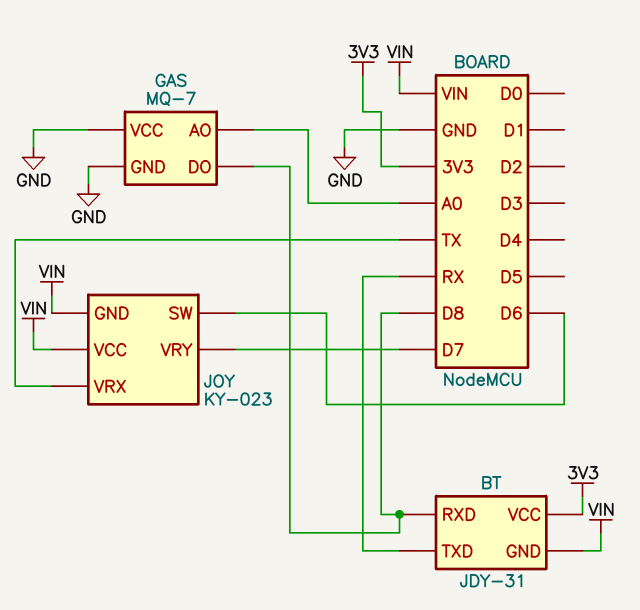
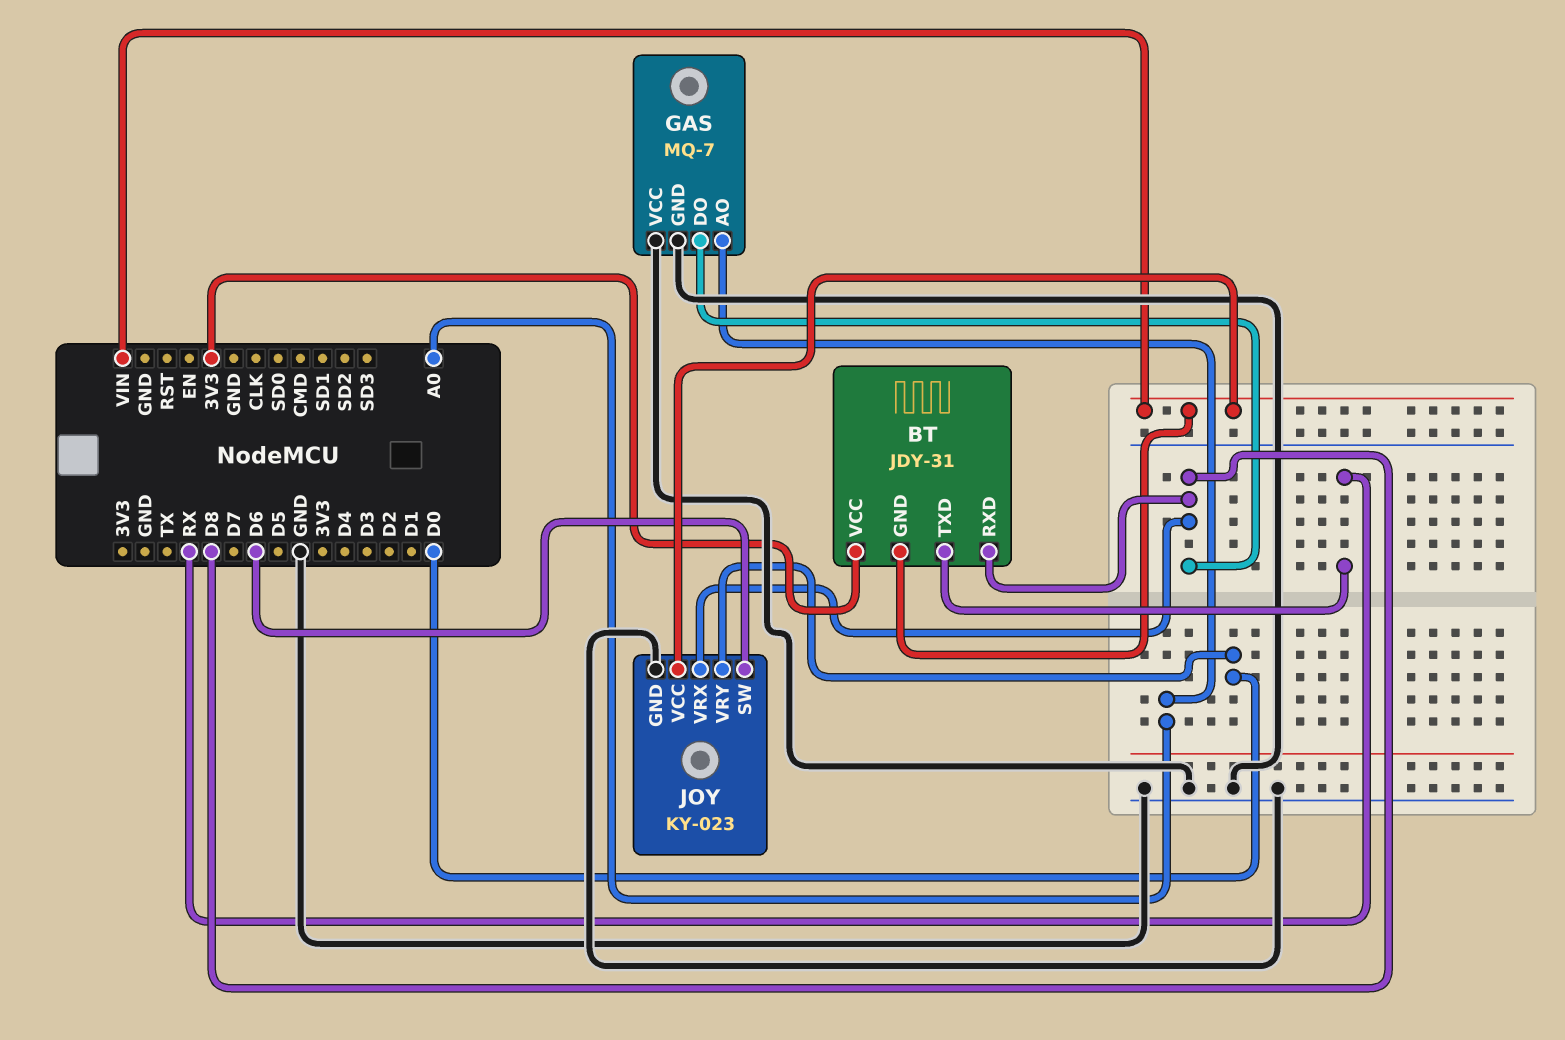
JOY pin GND: VIN -> GND
JOY pin VRX: TX -> D8
JOY pin VRY: D7 -> D0

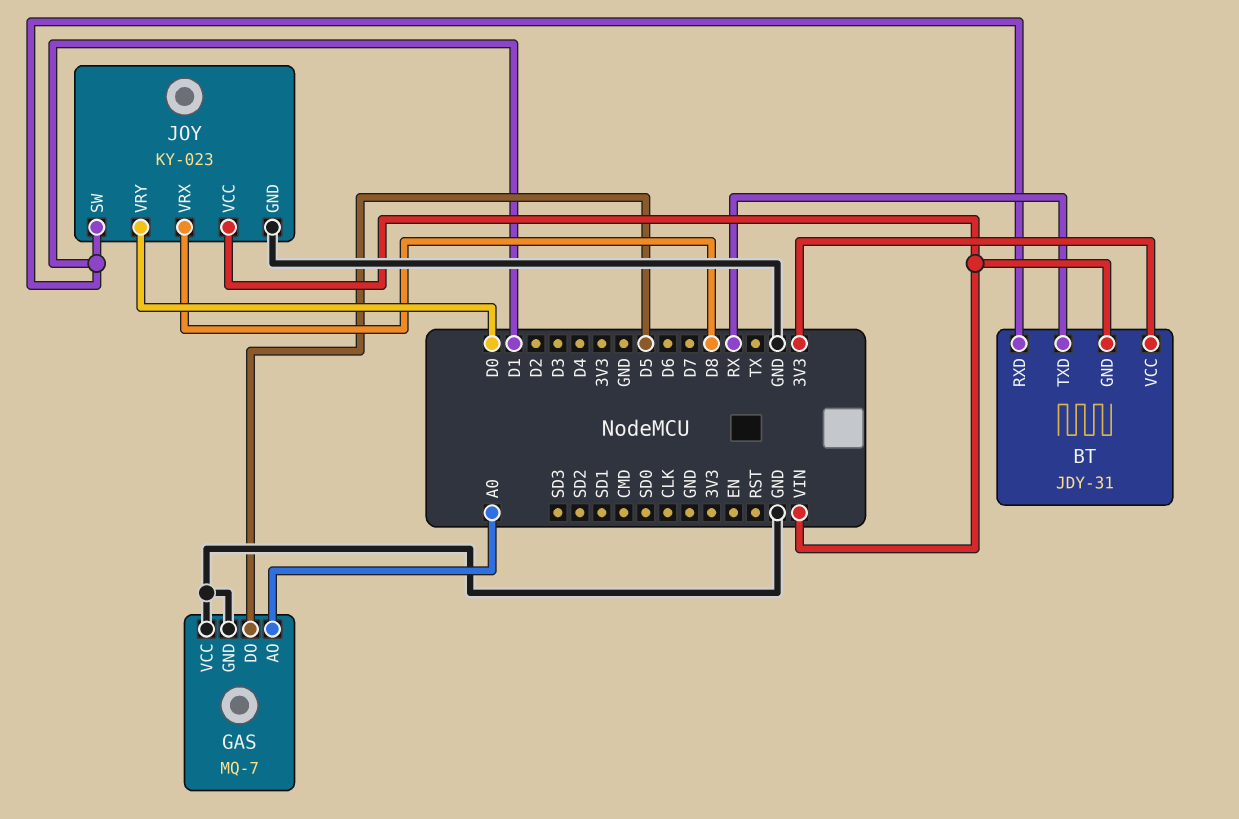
BT pin RXD: D8 -> D1
GAS pin DO: D8 -> D5
JOY pin SW: D6 -> D1

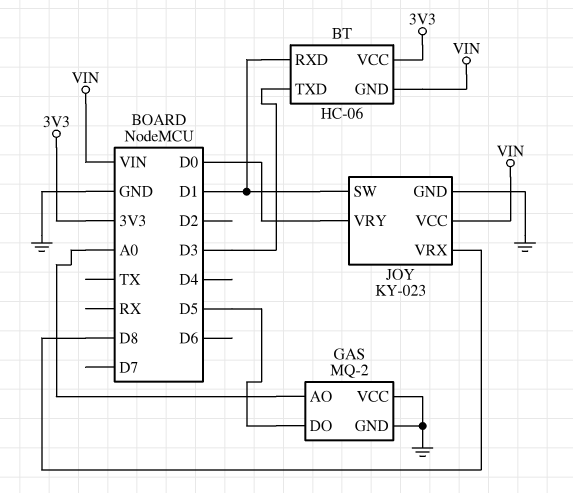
BT: JDY-31 -> HC-06
BT pin TXD: RX -> D3
GAS: MQ-7 -> MQ-2

